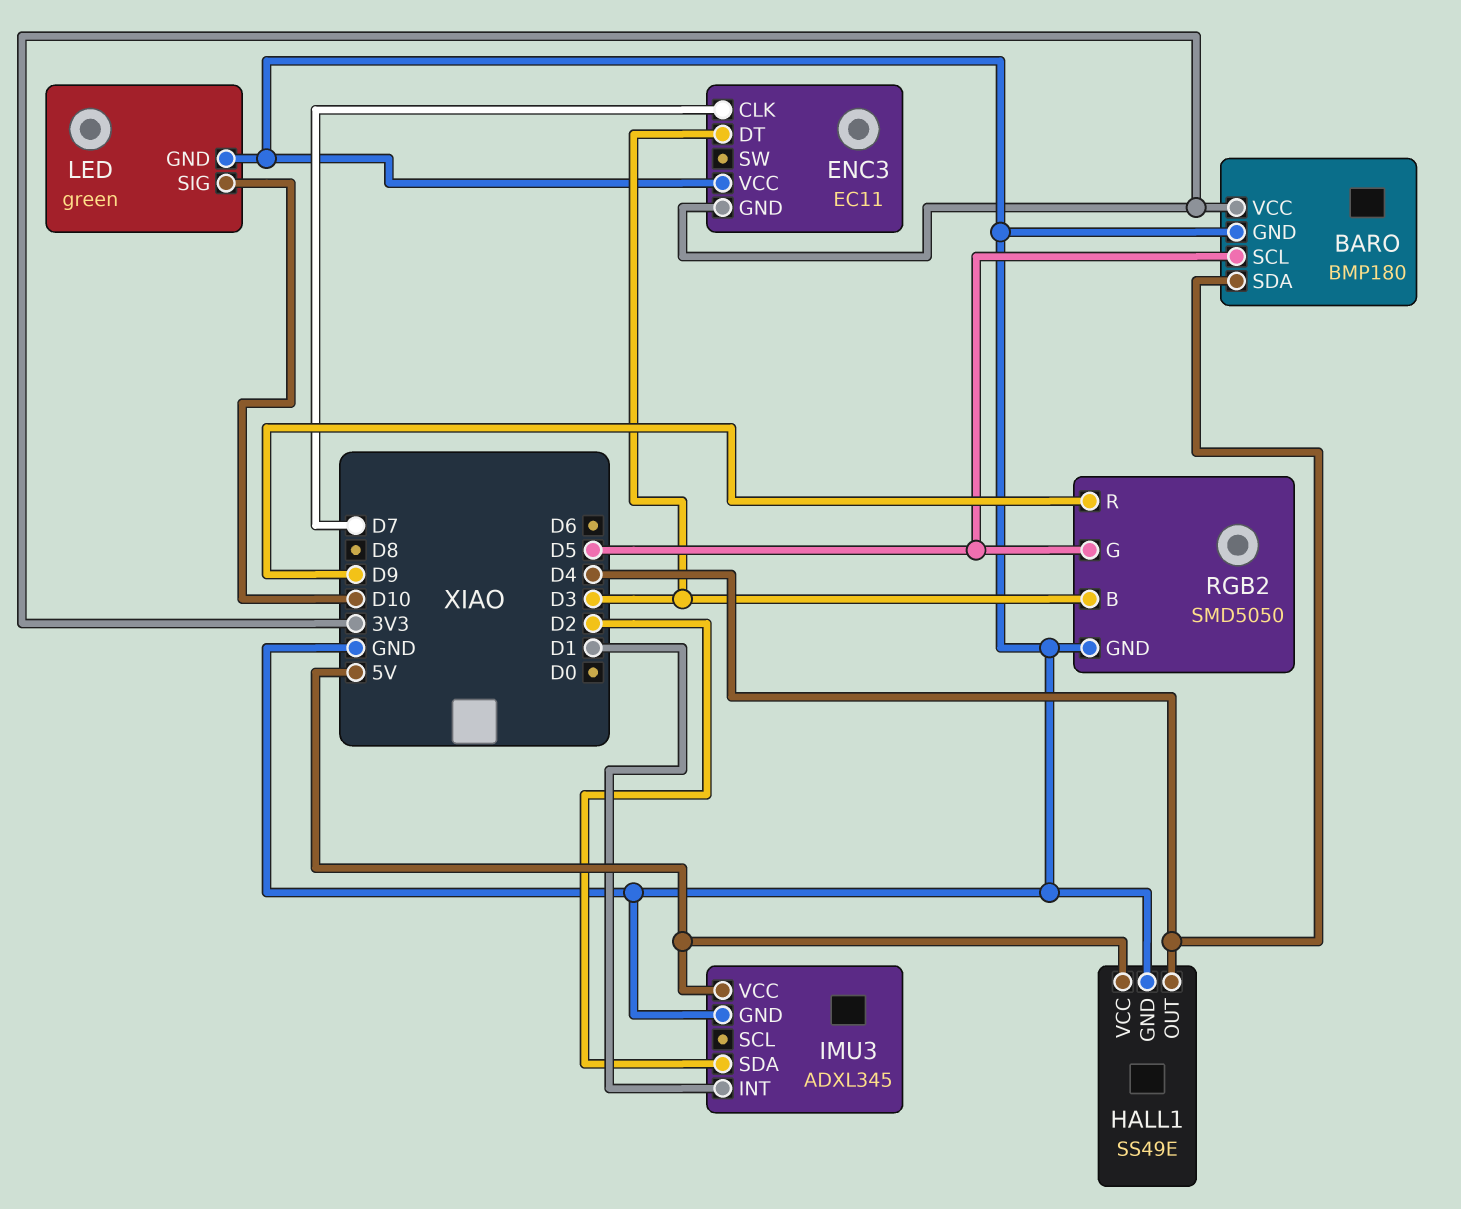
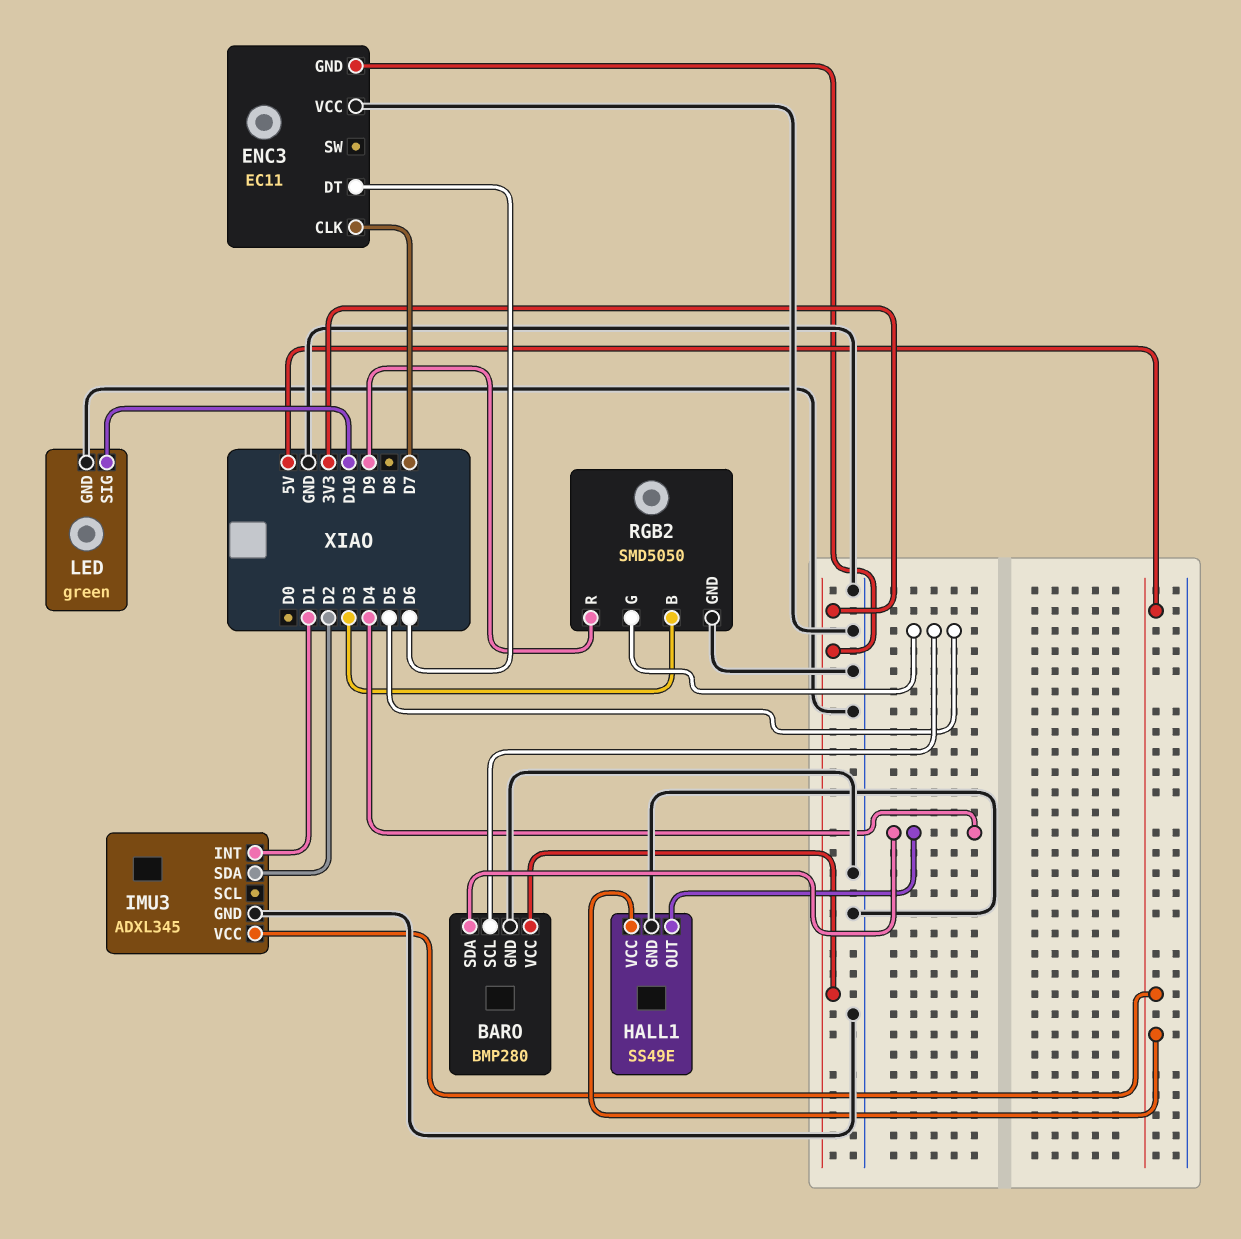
BARO: BMP180 -> BMP280
ENC3 pin DT: D3 -> D6

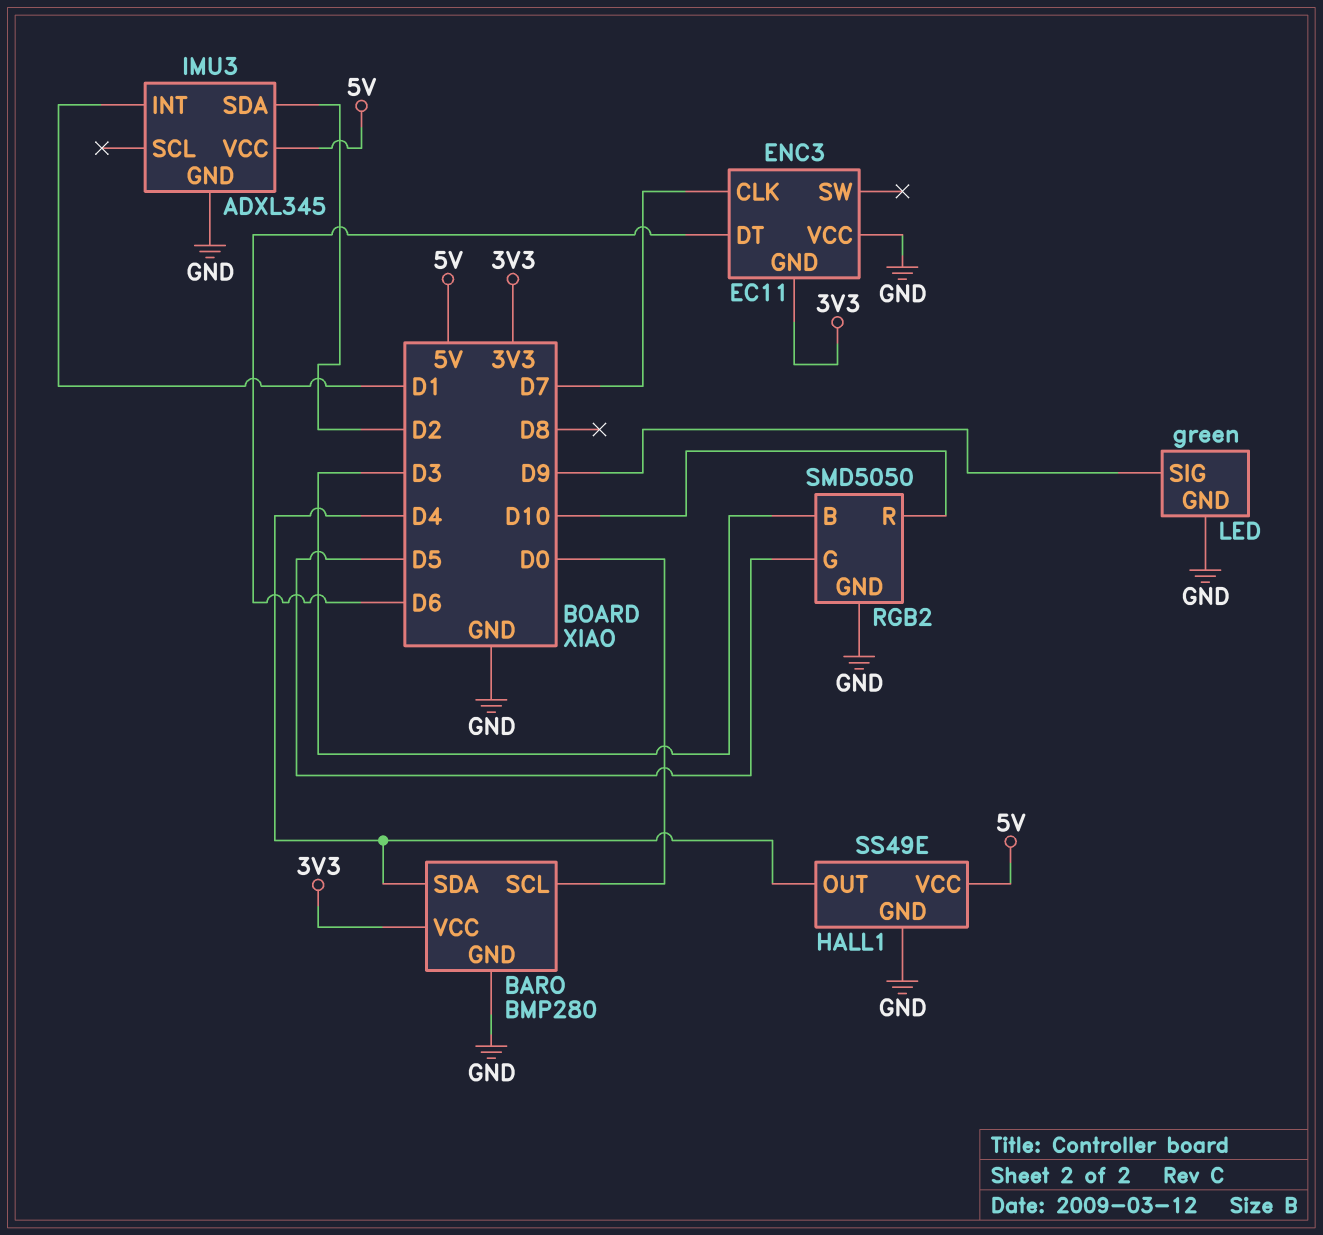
BARO pin SCL: D5 -> D0
LED pin SIG: D10 -> D9
RGB2 pin R: D9 -> D10

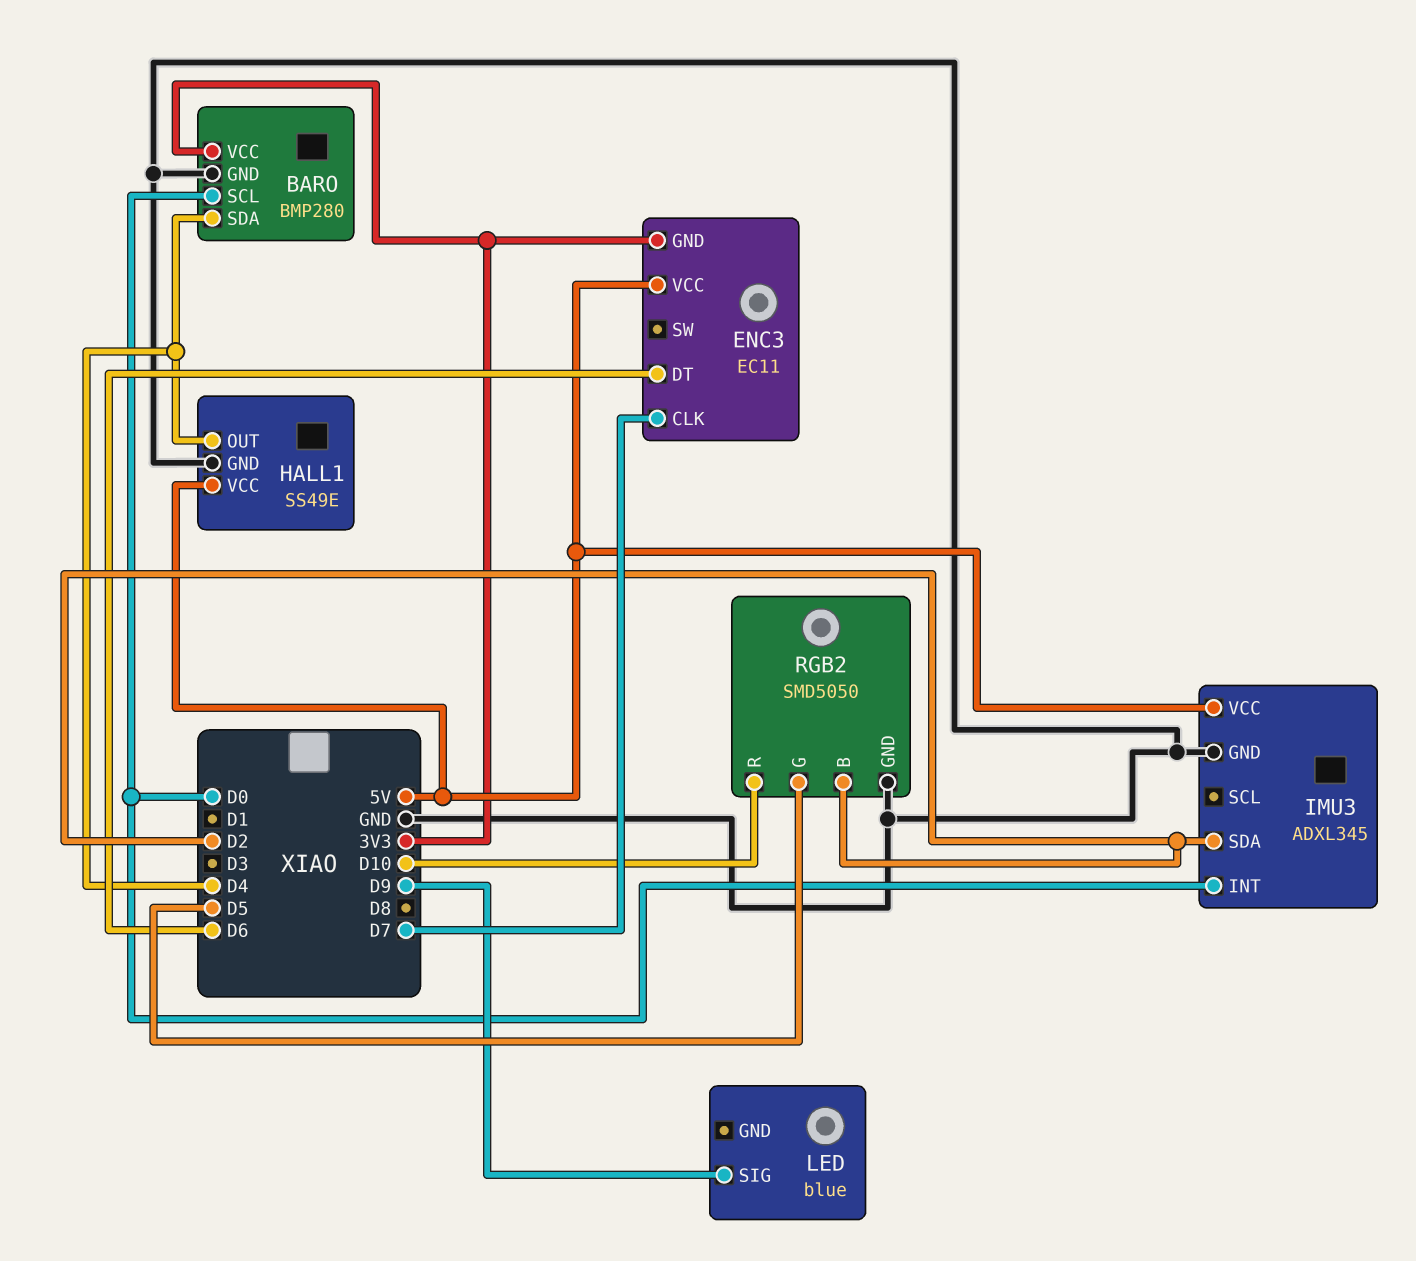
ENC3 pin VCC: GND -> 5V
IMU3 pin INT: D1 -> D0
LED: green -> blue
LED pin GND: GND -> none
RGB2 pin B: D3 -> D2

